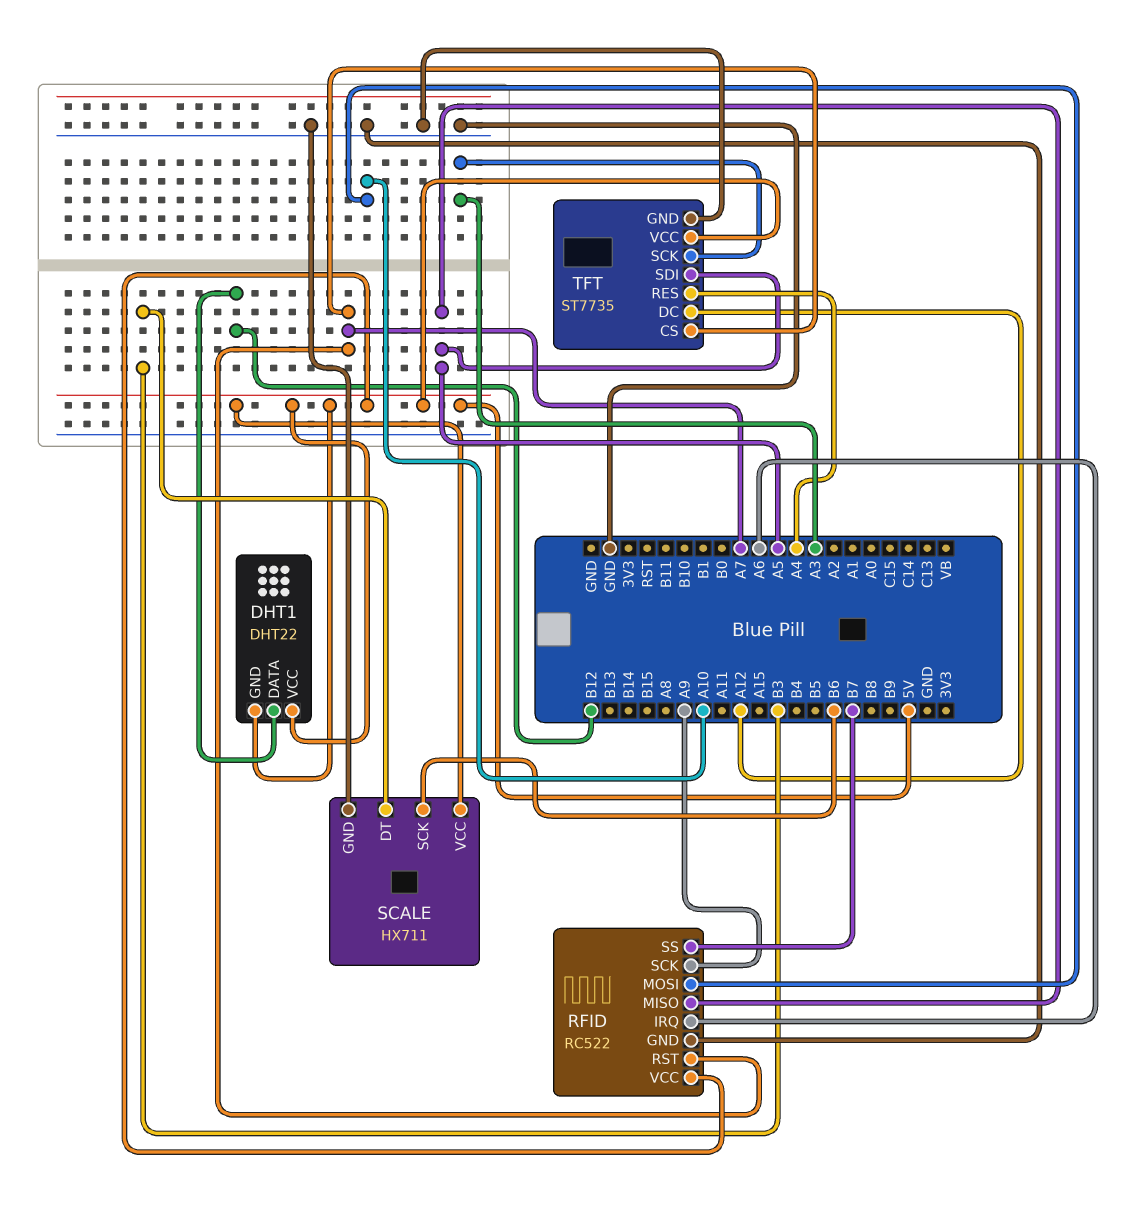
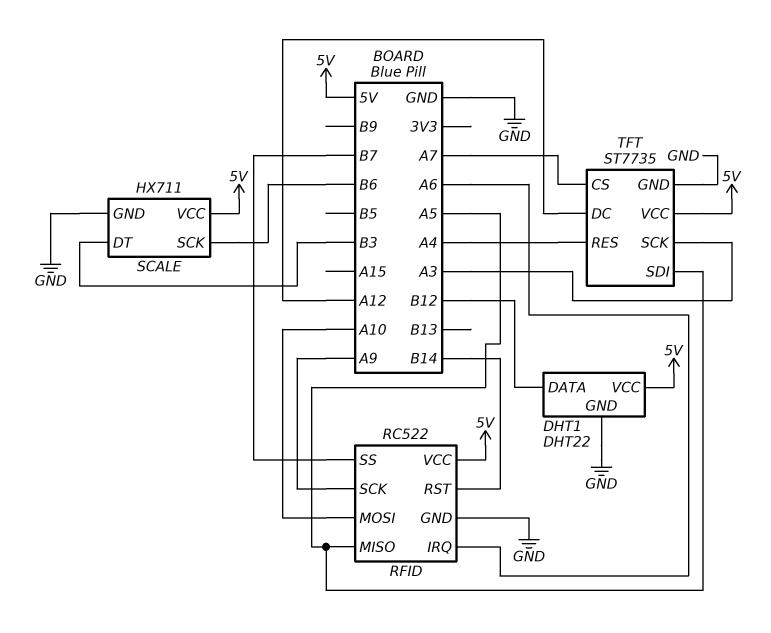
DHT1 pin GND: 5V -> GND
RFID pin RST: A7 -> B14

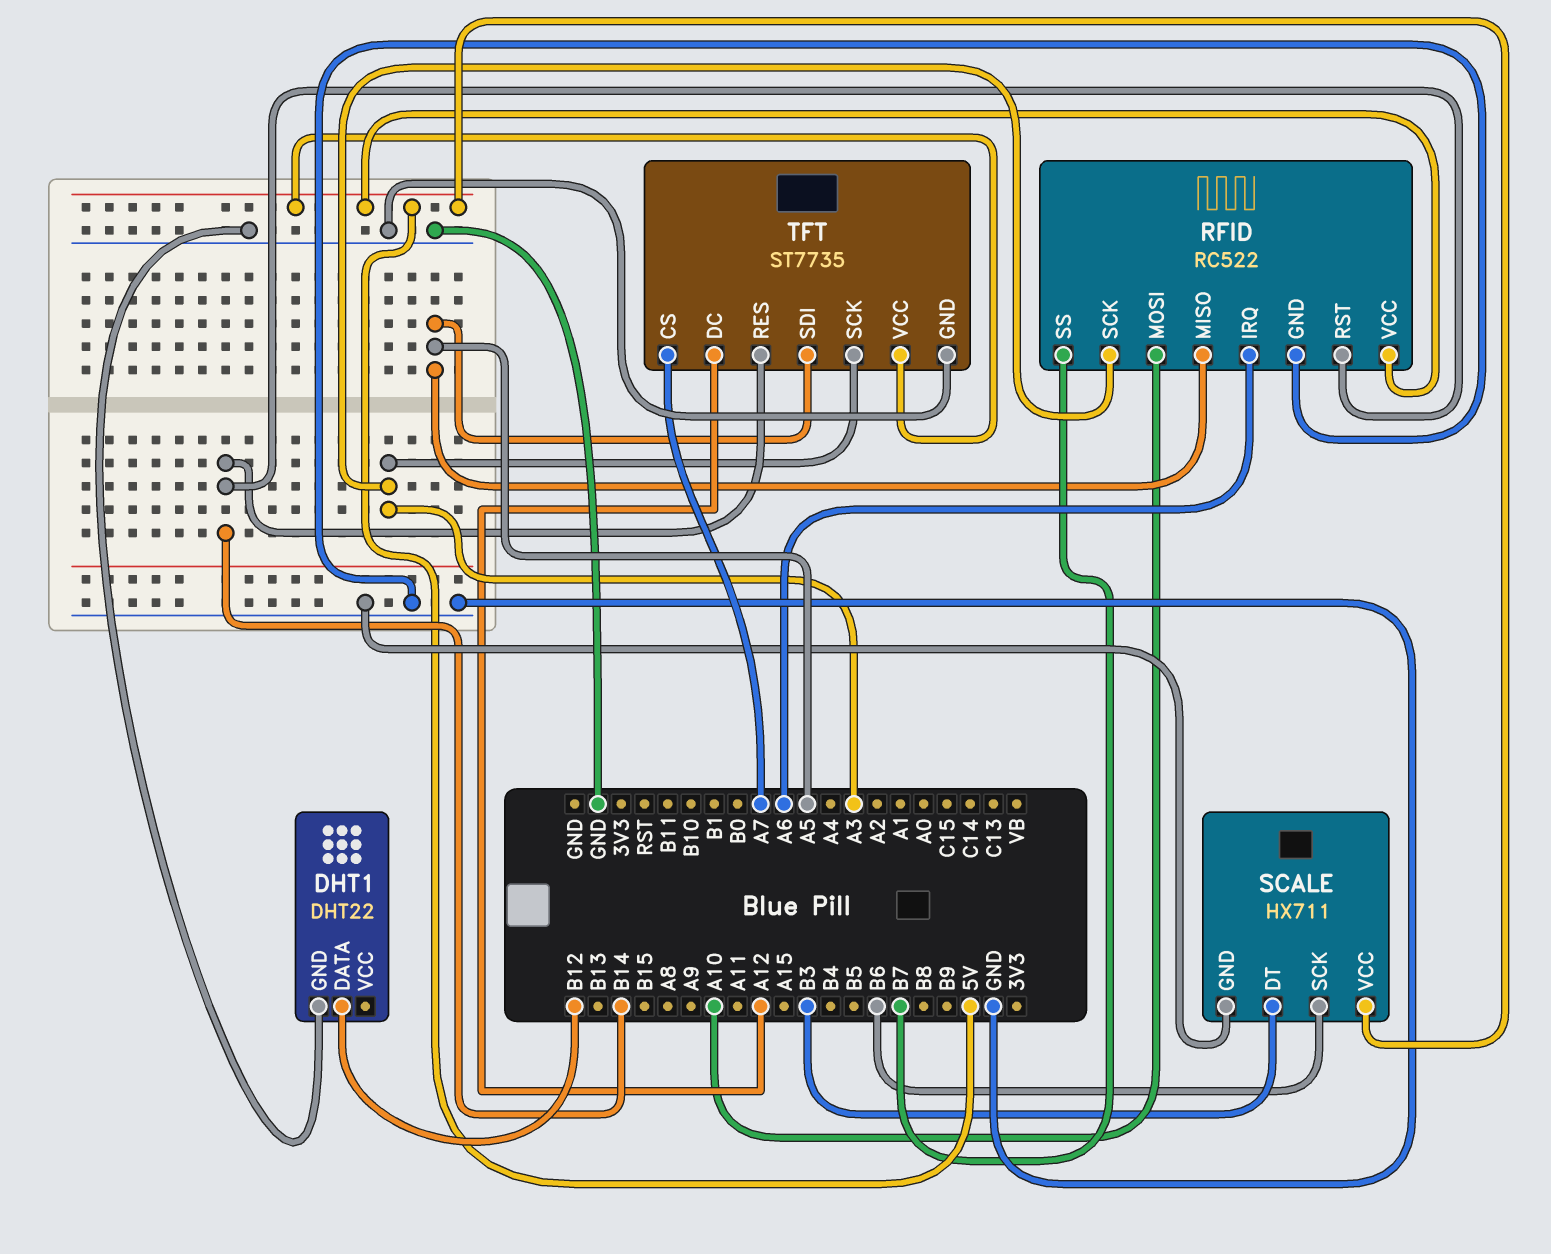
DHT1 pin VCC: 5V -> none
RFID pin SCK: A9 -> A3
TFT pin RES: A4 -> B14

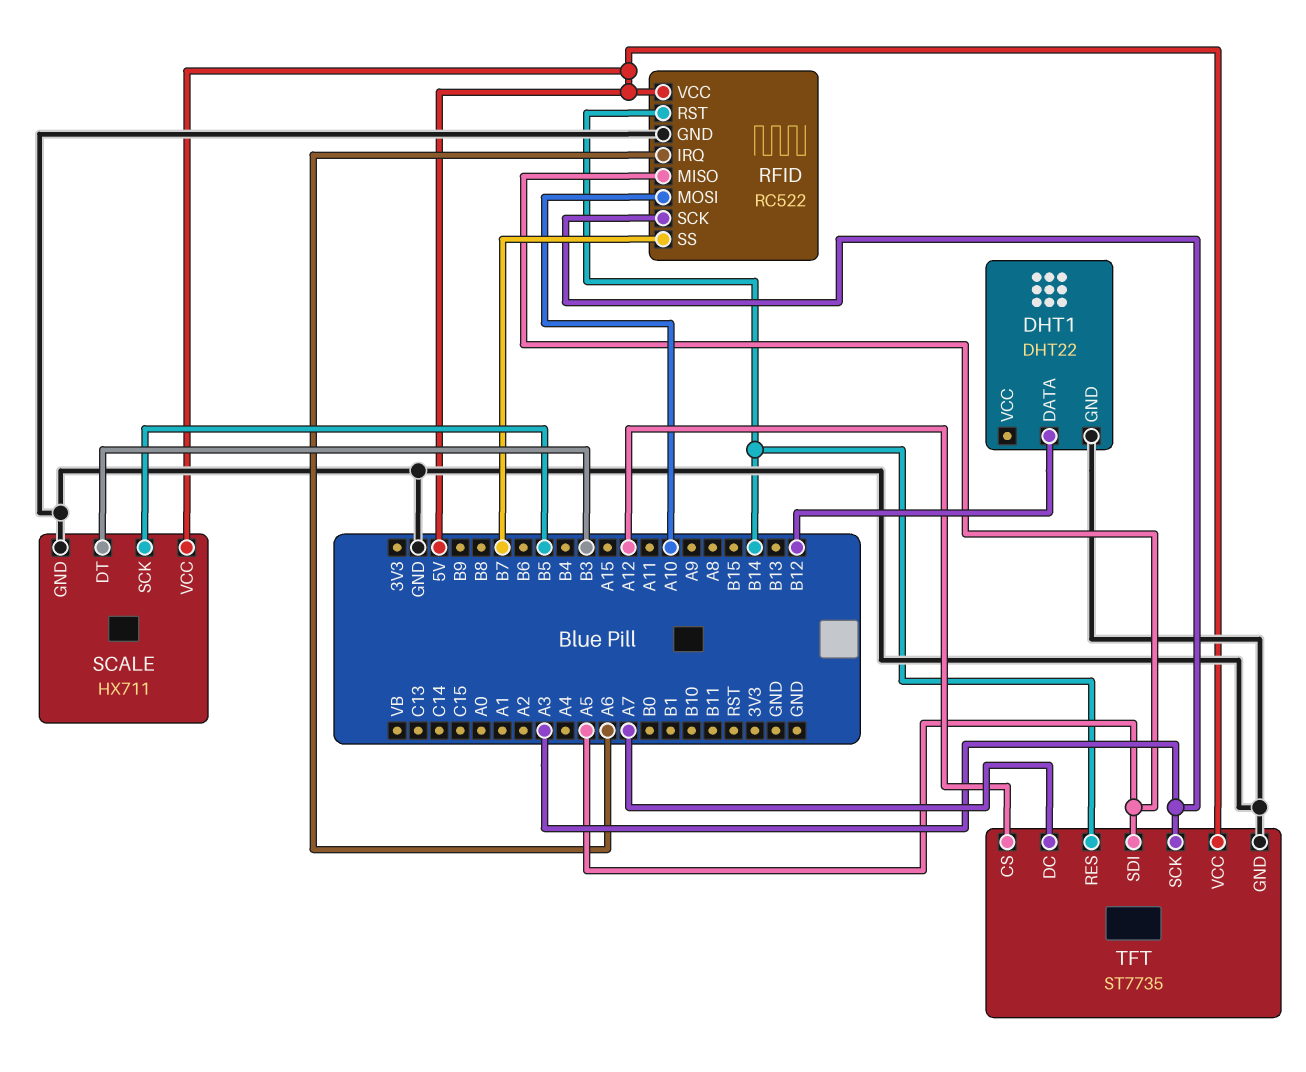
SCALE pin SCK: B6 -> B5
TFT pin CS: A7 -> A12
TFT pin DC: A12 -> A7

